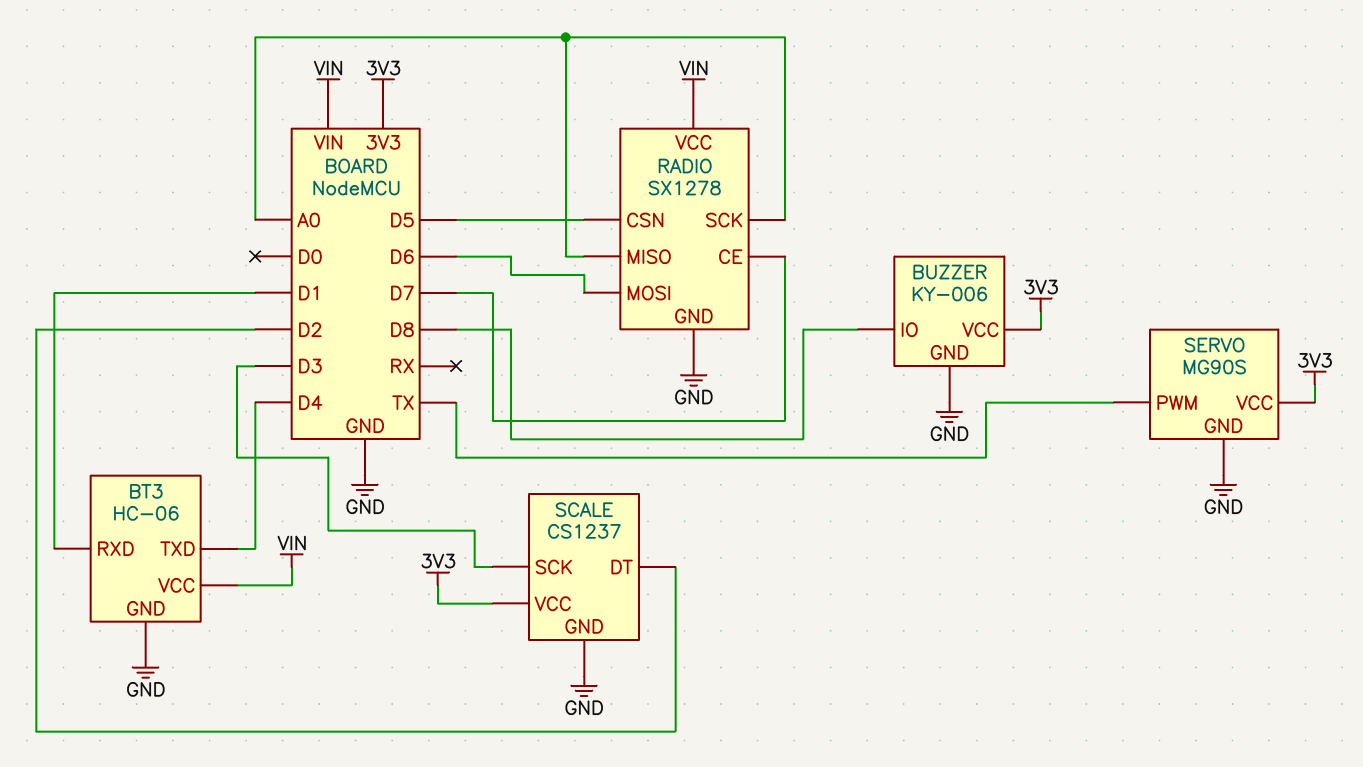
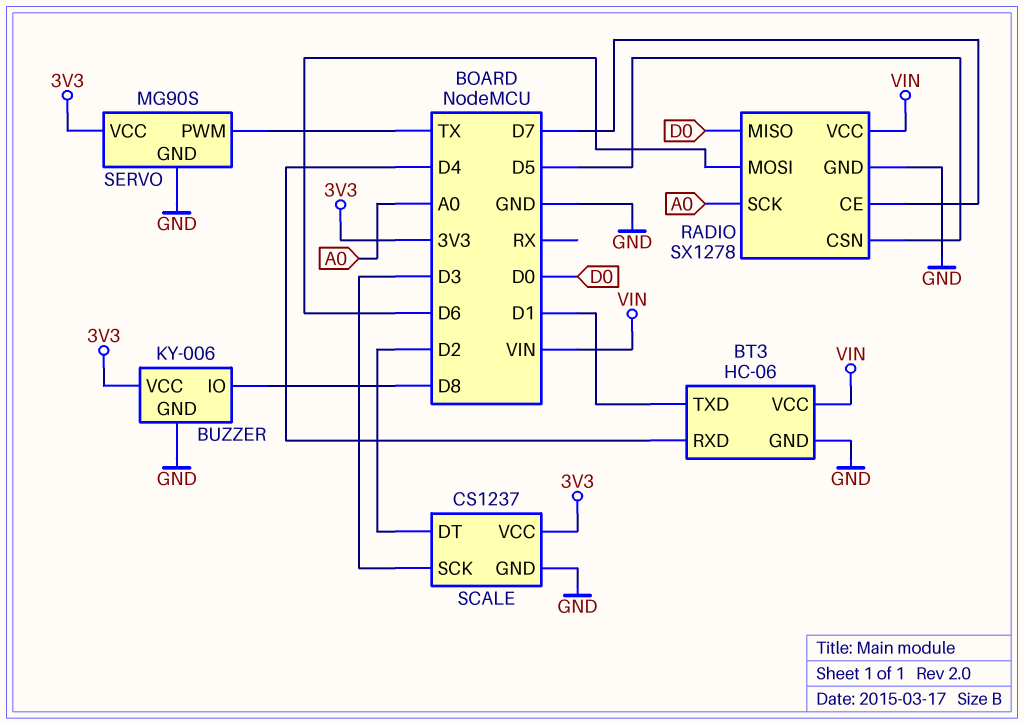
BT3 pin RXD: D1 -> D4
BT3 pin TXD: D4 -> D1
RADIO pin MISO: A0 -> D0

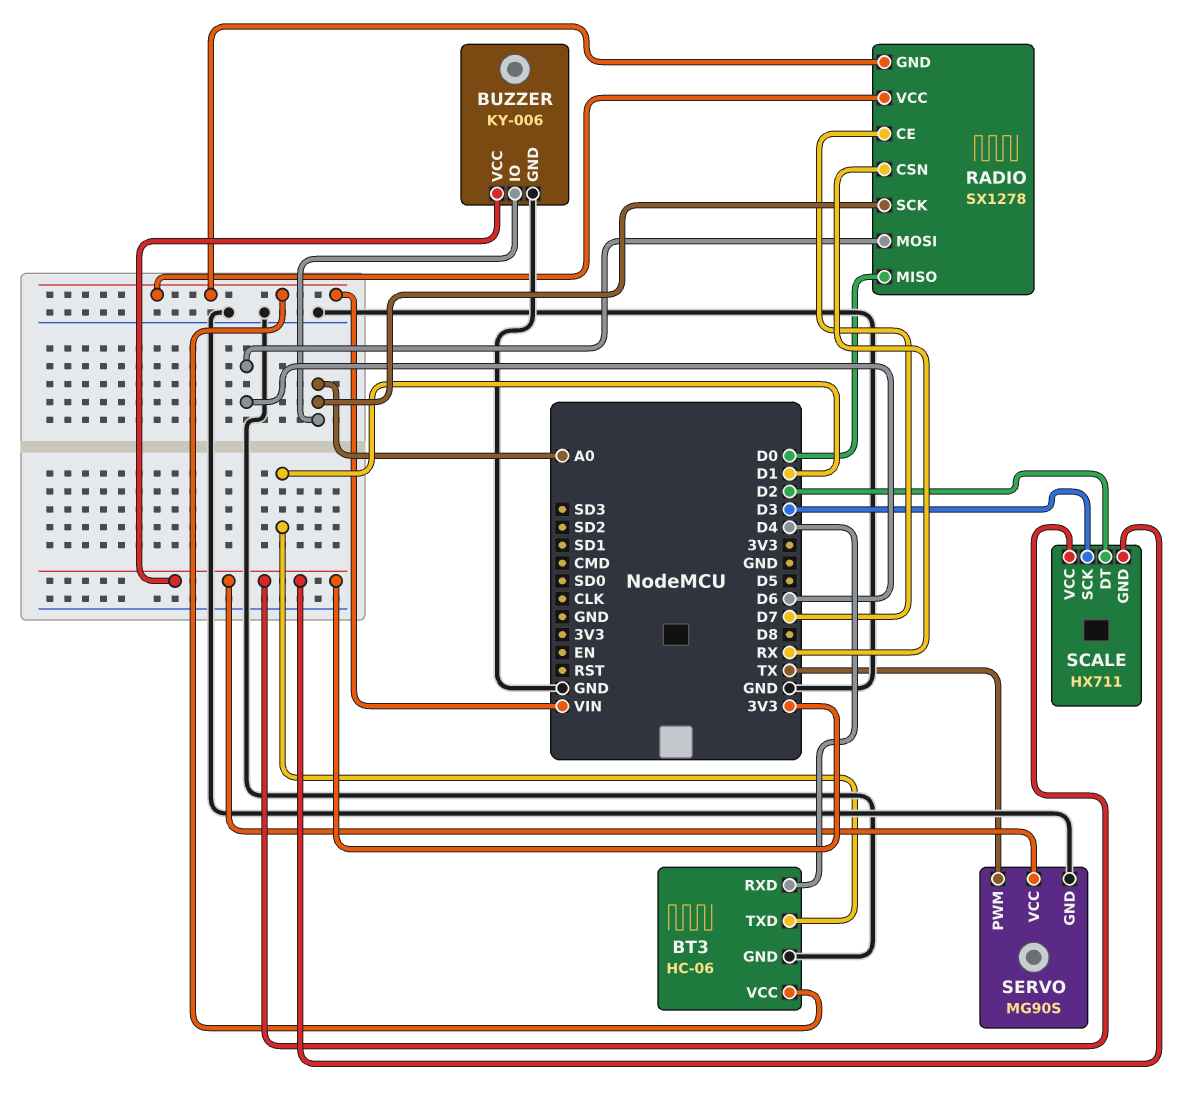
BUZZER pin IO: D8 -> A0
RADIO pin CSN: D5 -> RX
RADIO pin GND: GND -> VIN
SCALE: CS1237 -> HX711
SCALE pin GND: GND -> 3V3

